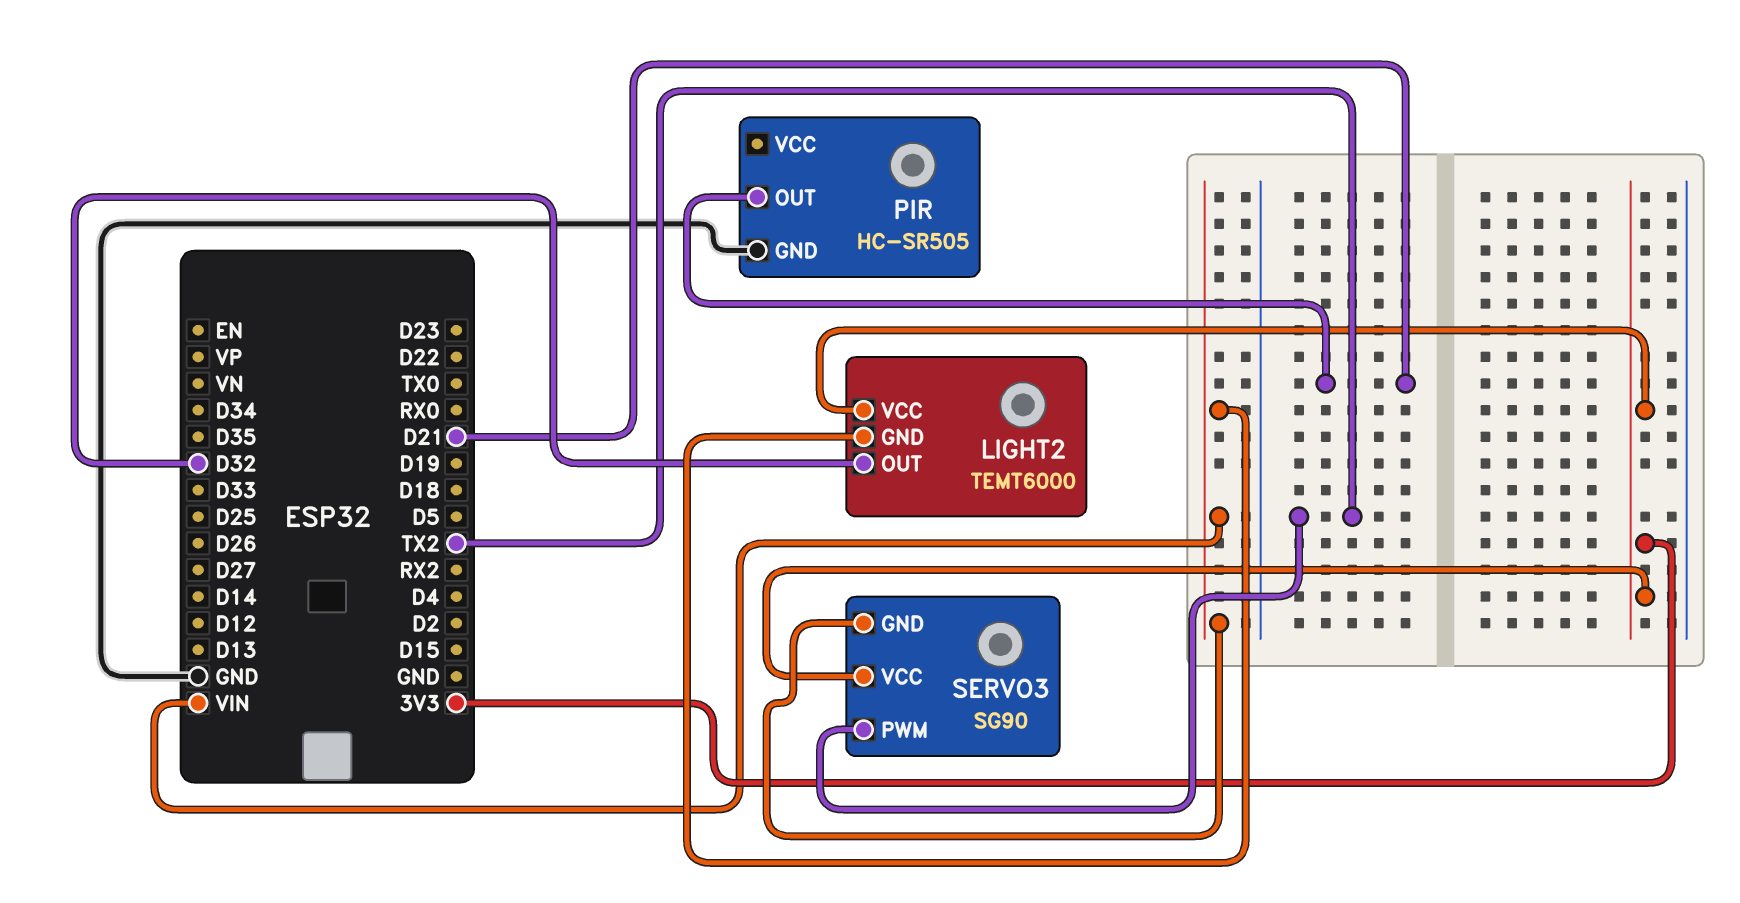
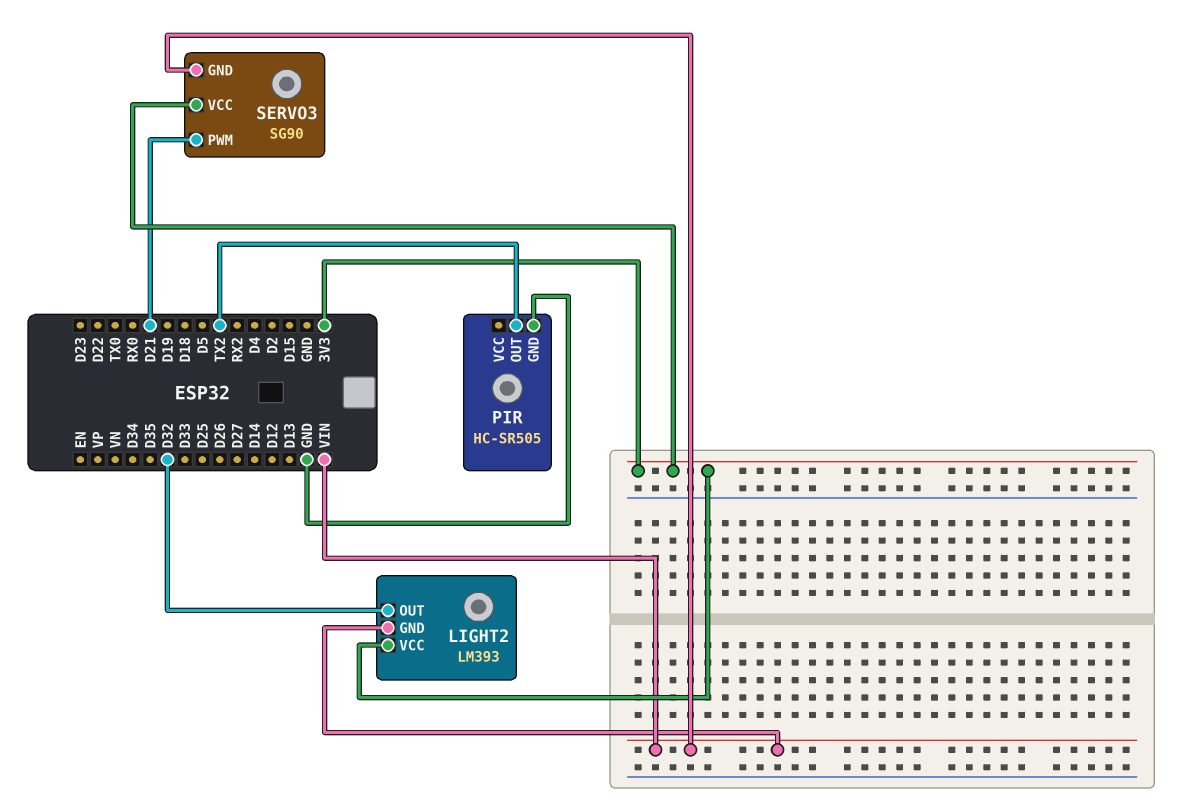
LIGHT2: TEMT6000 -> LM393
PIR pin OUT: D21 -> TX2
SERVO3 pin PWM: TX2 -> D21

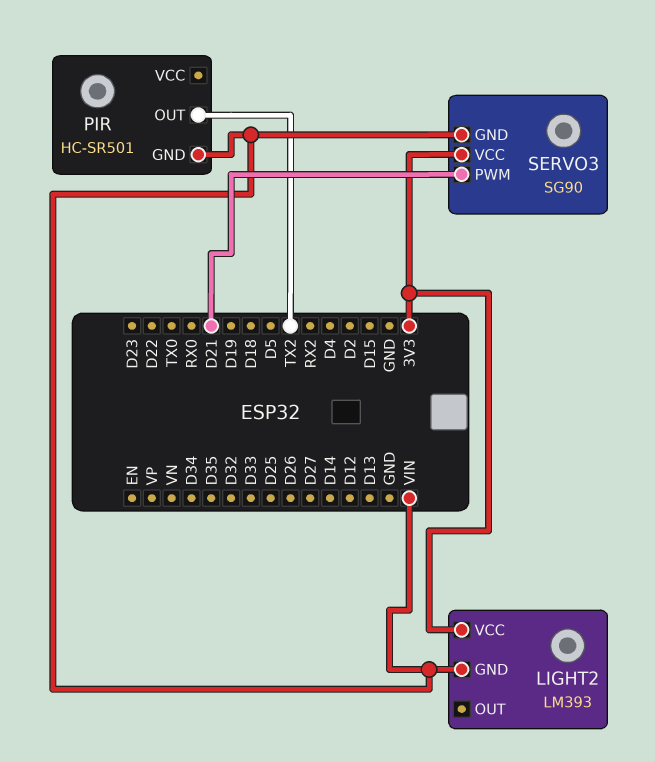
LIGHT2 pin OUT: D32 -> none
PIR: HC-SR505 -> HC-SR501
PIR pin GND: GND -> VIN

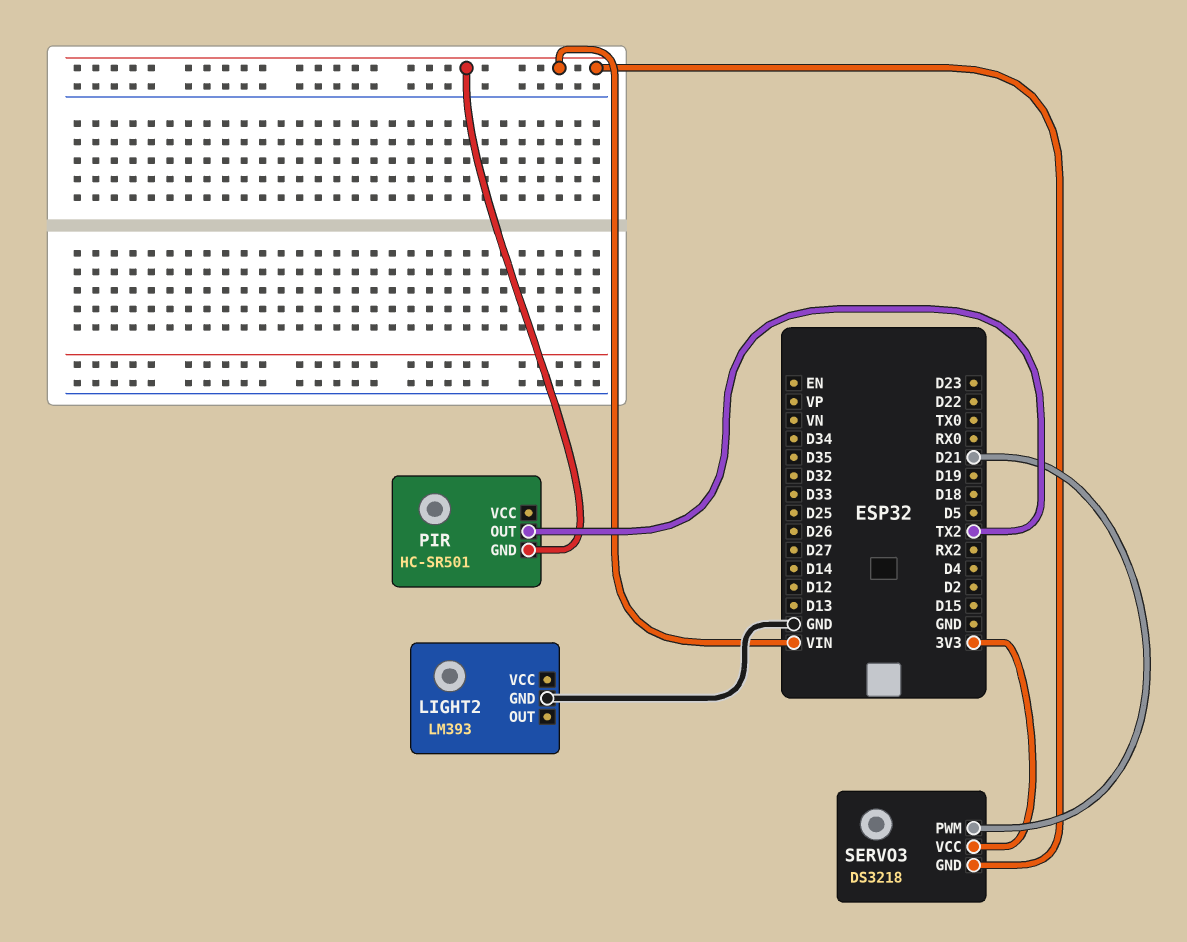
LIGHT2 pin GND: VIN -> GND
LIGHT2 pin VCC: 3V3 -> none
SERVO3: SG90 -> DS3218

